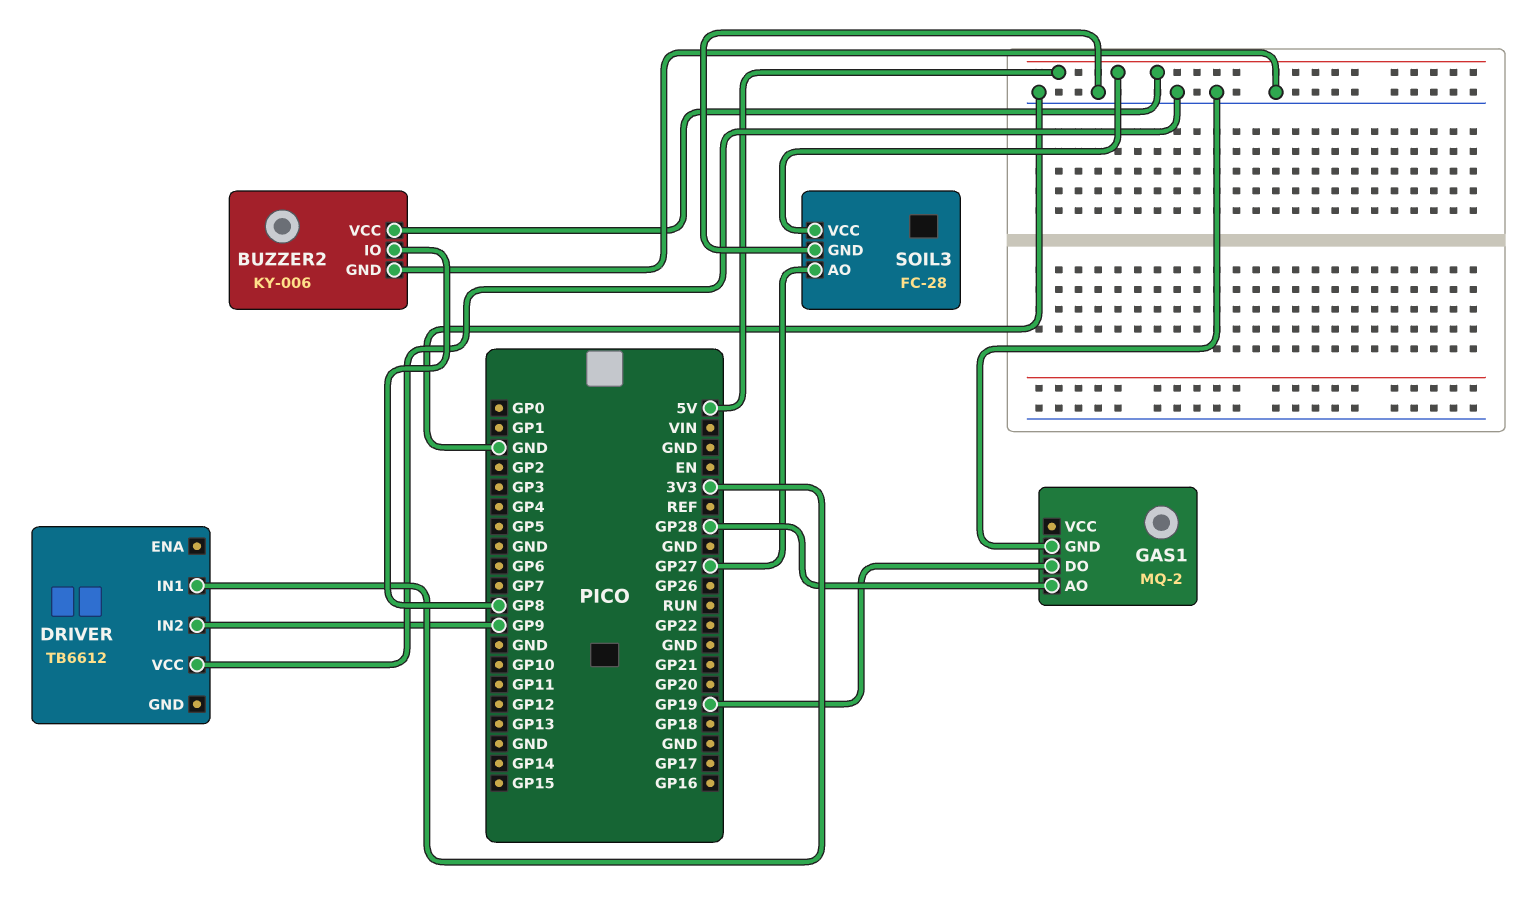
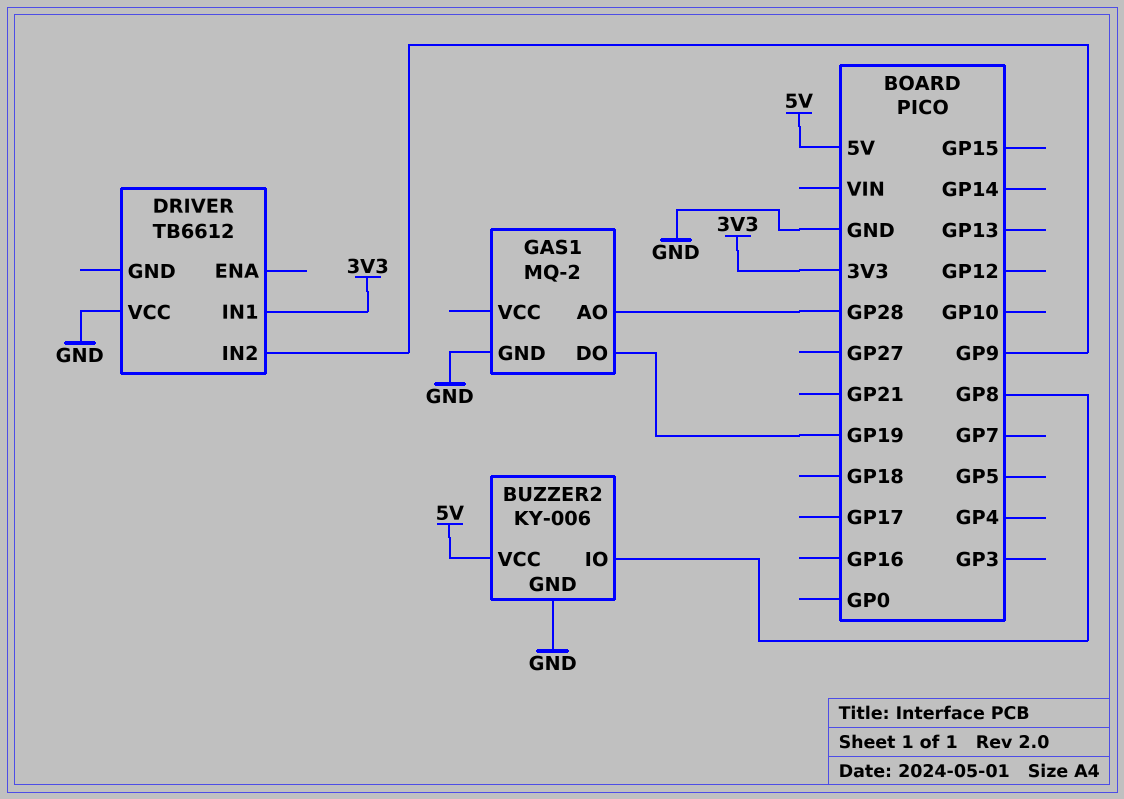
SOIL3: FC-28 -> none
SOIL3 pin AO: GP27 -> none
SOIL3 pin GND: GND -> none
SOIL3 pin VCC: 5V -> none

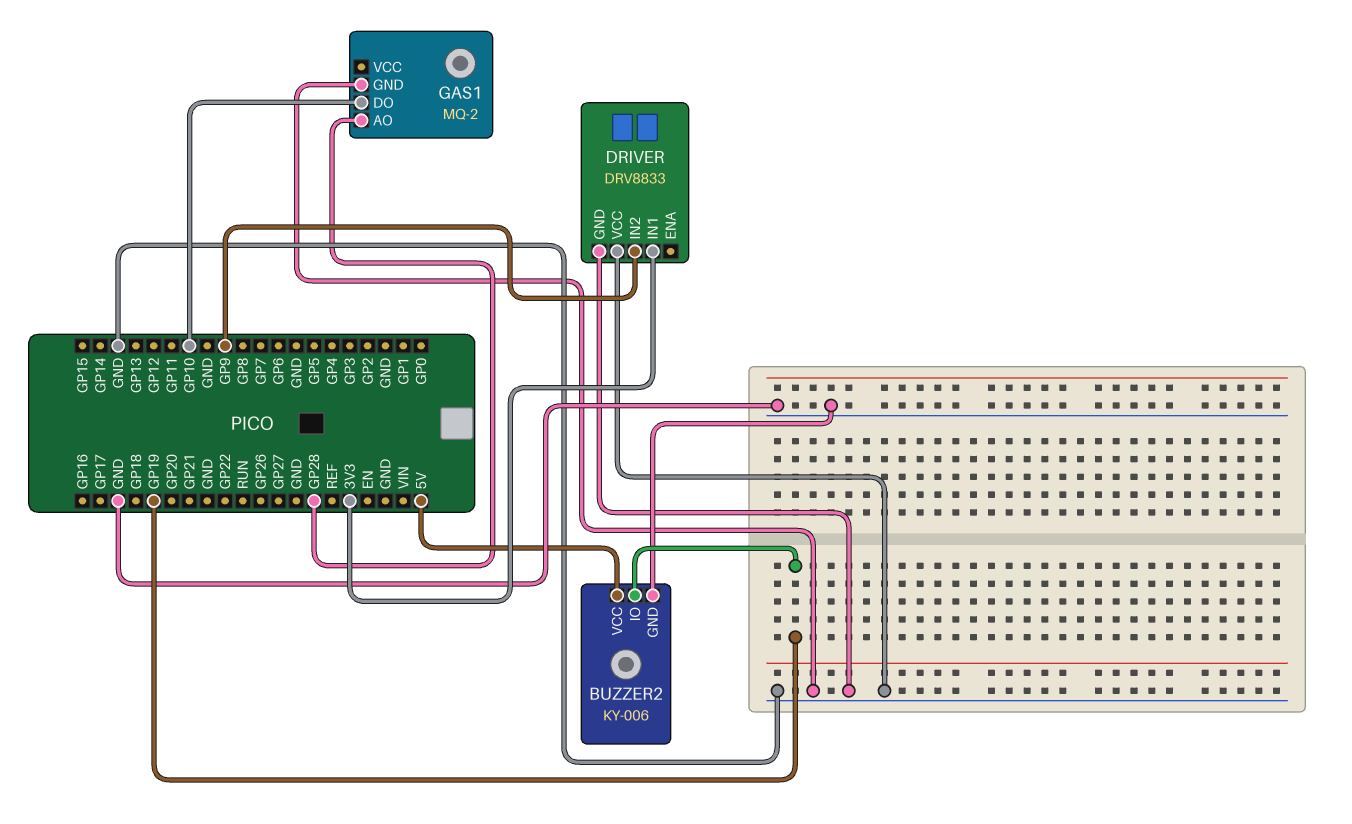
BUZZER2 pin IO: GP8 -> GP19
DRIVER: TB6612 -> DRV8833
DRIVER pin GND: none -> GND
GAS1 pin DO: GP19 -> GP10

